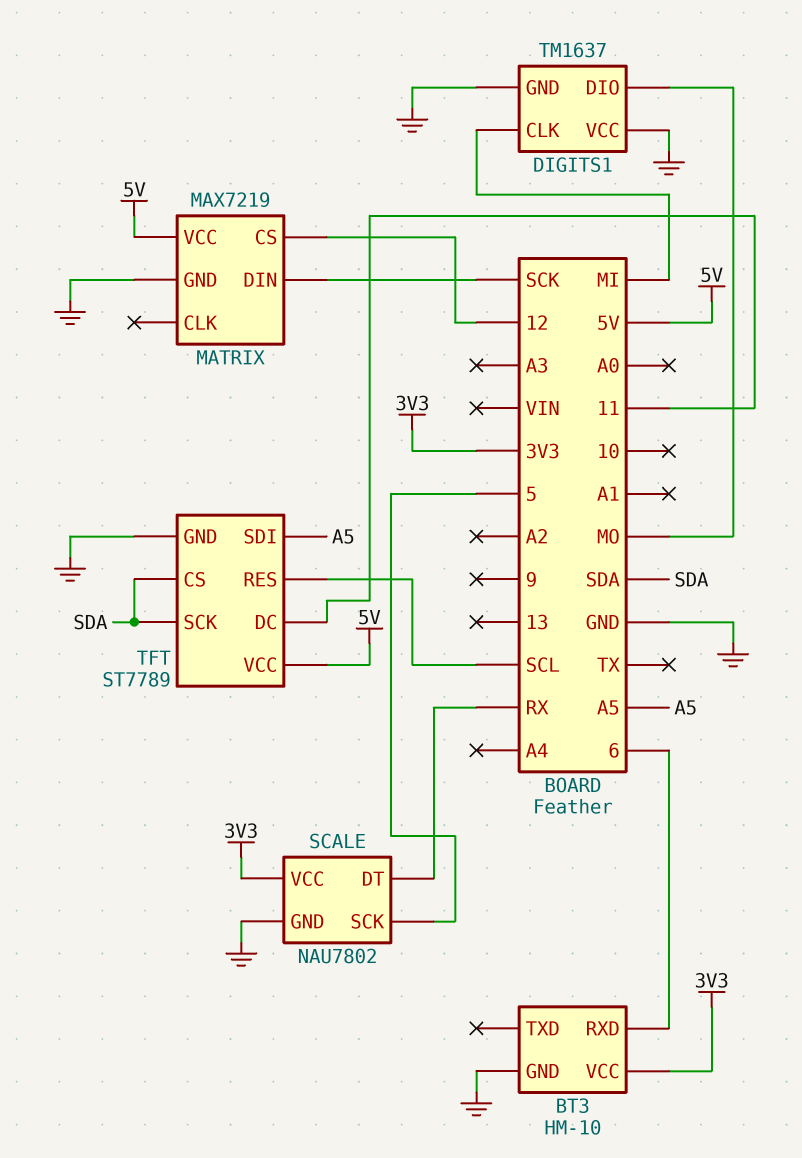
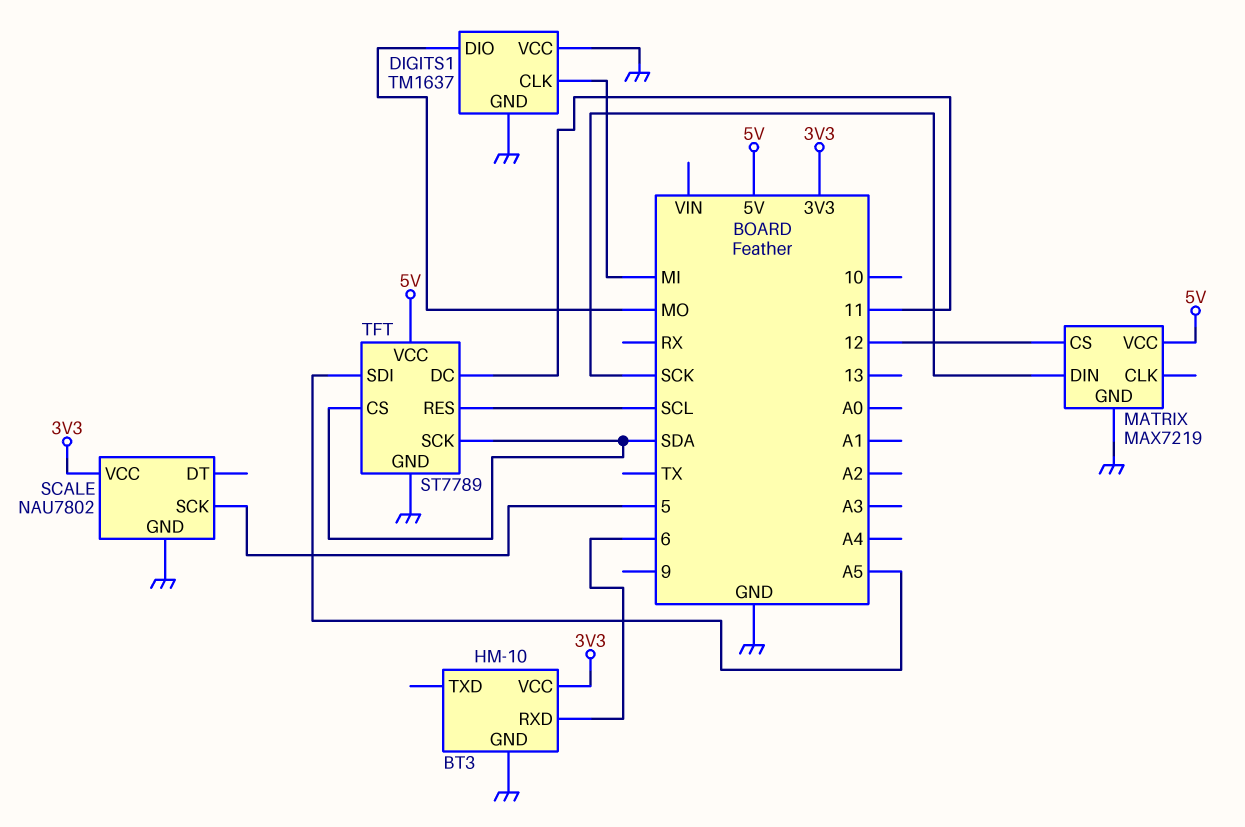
SCALE pin DT: RX -> none

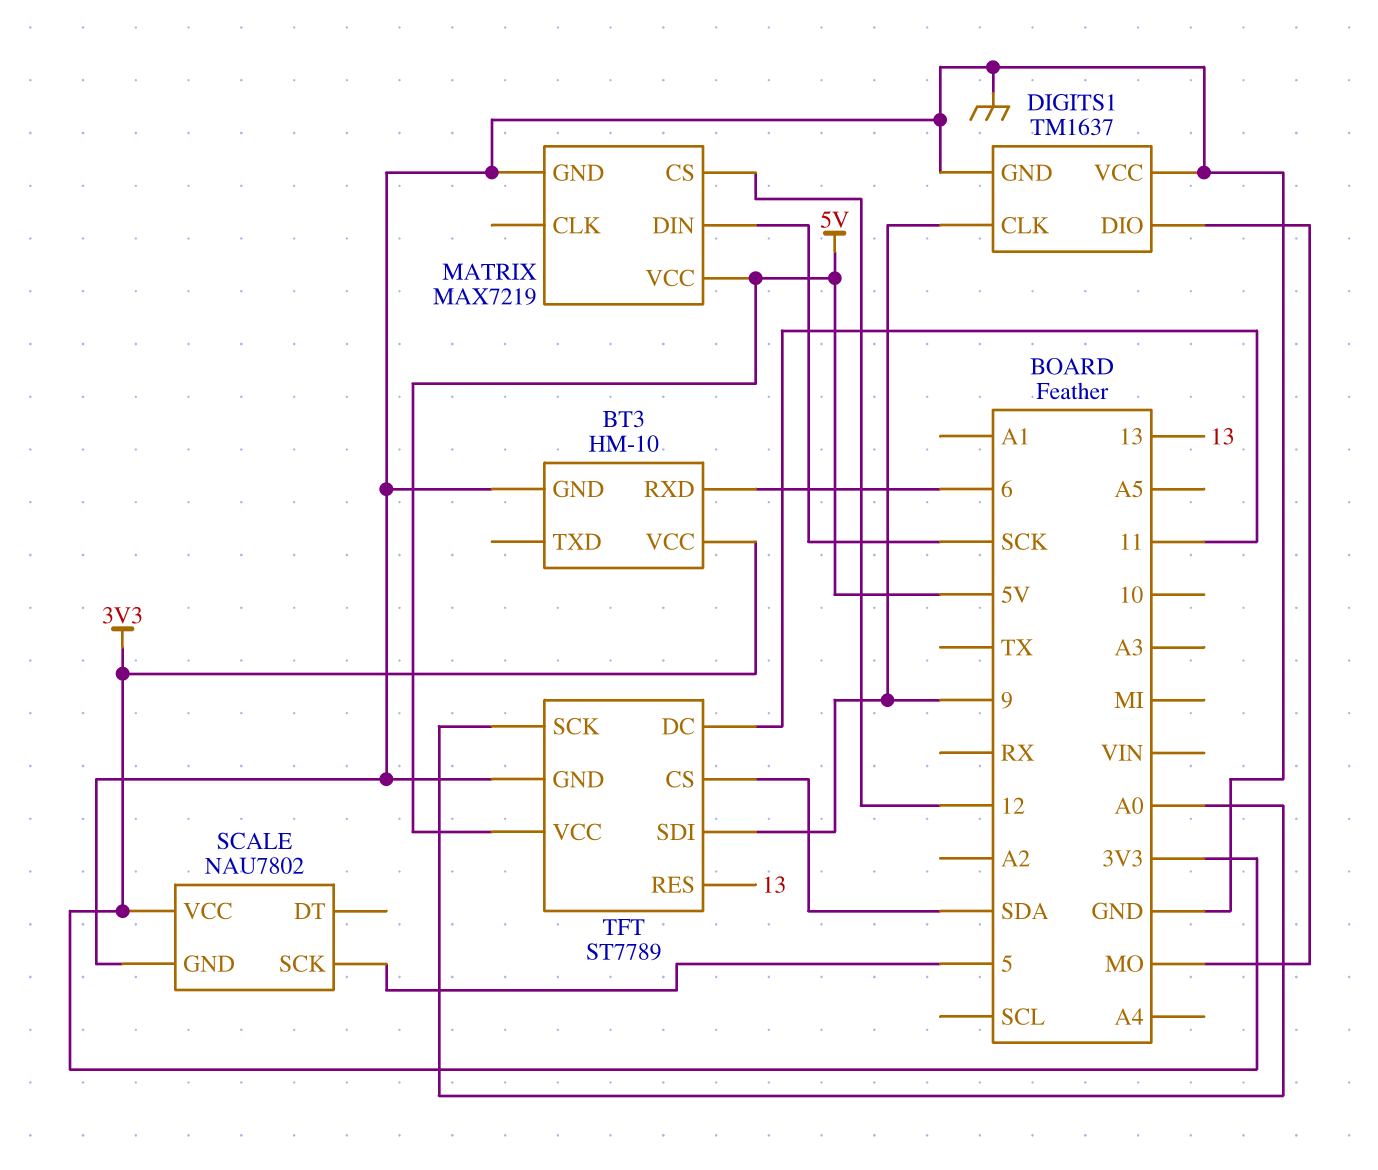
DIGITS1 pin CLK: MI -> 9
TFT pin RES: SCL -> 13
TFT pin SCK: SDA -> A0
TFT pin SDI: A5 -> 9

